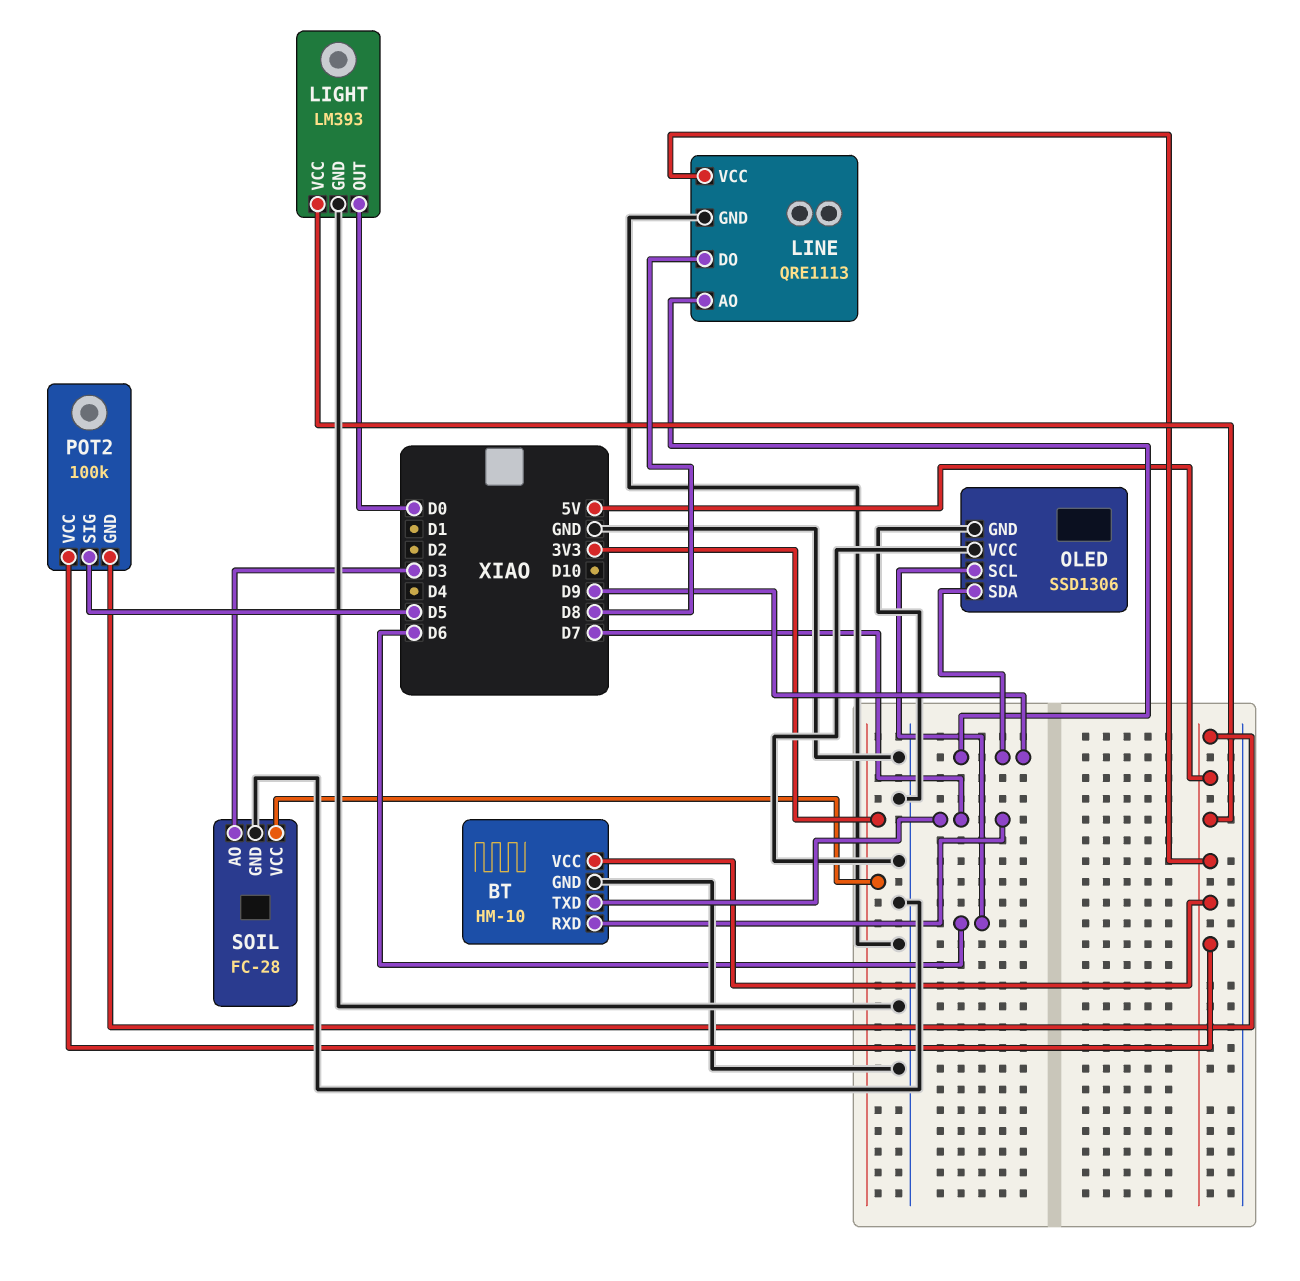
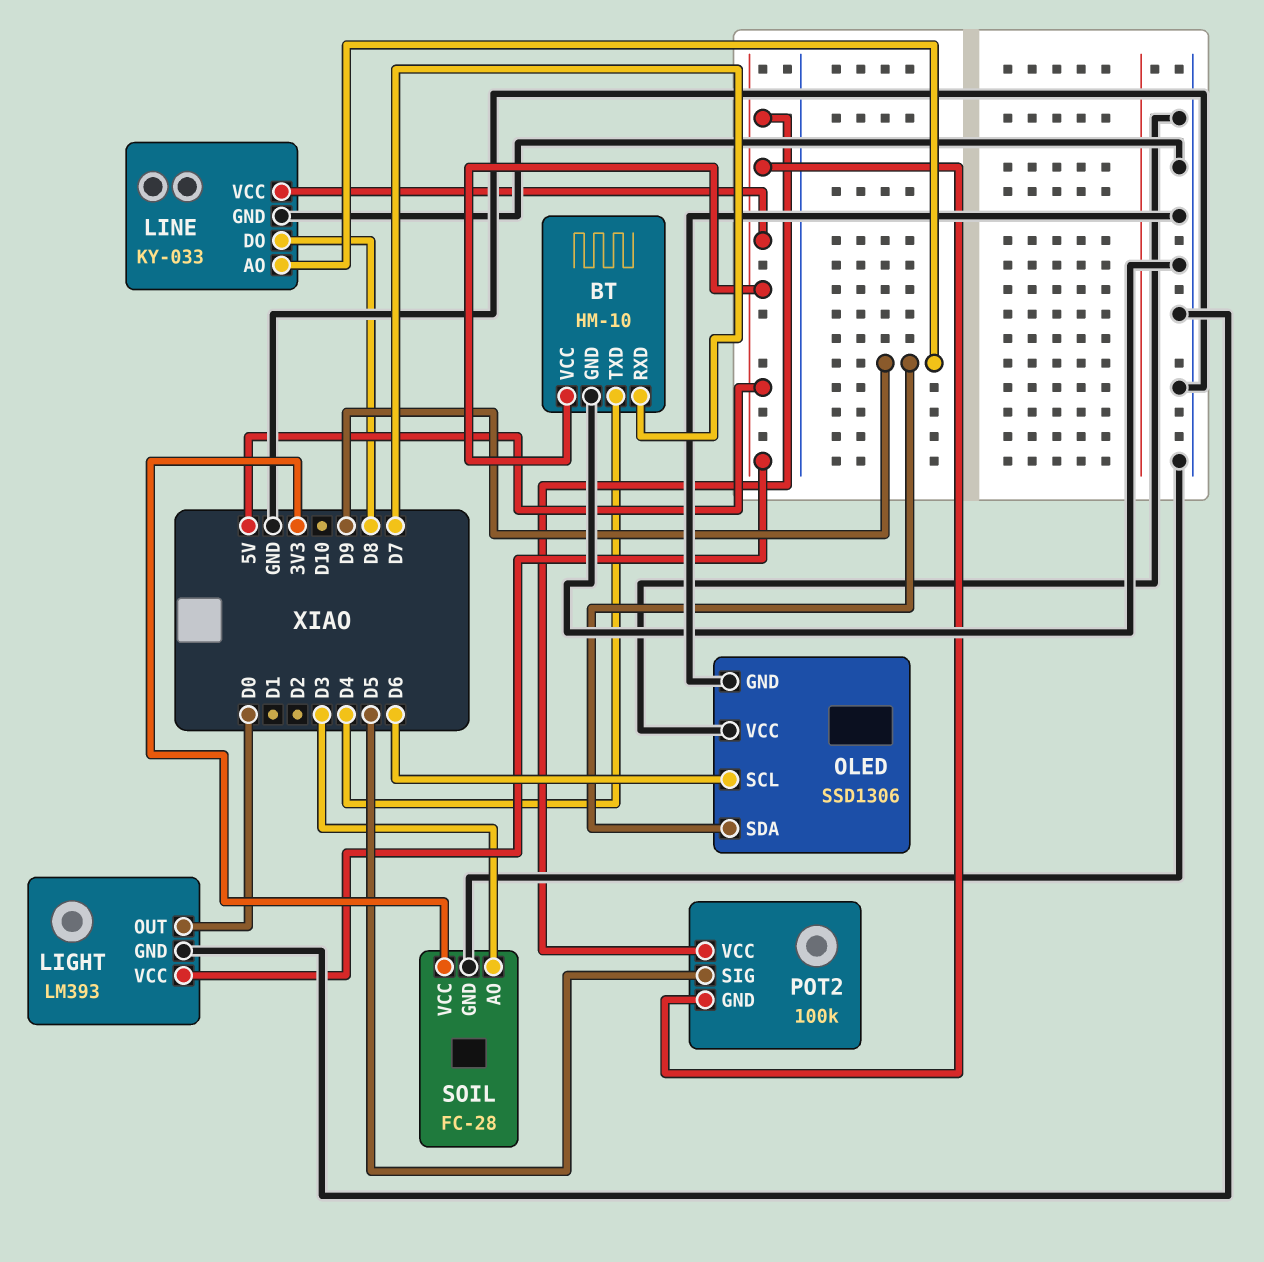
BT pin TXD: D7 -> D4
LINE: QRE1113 -> KY-033

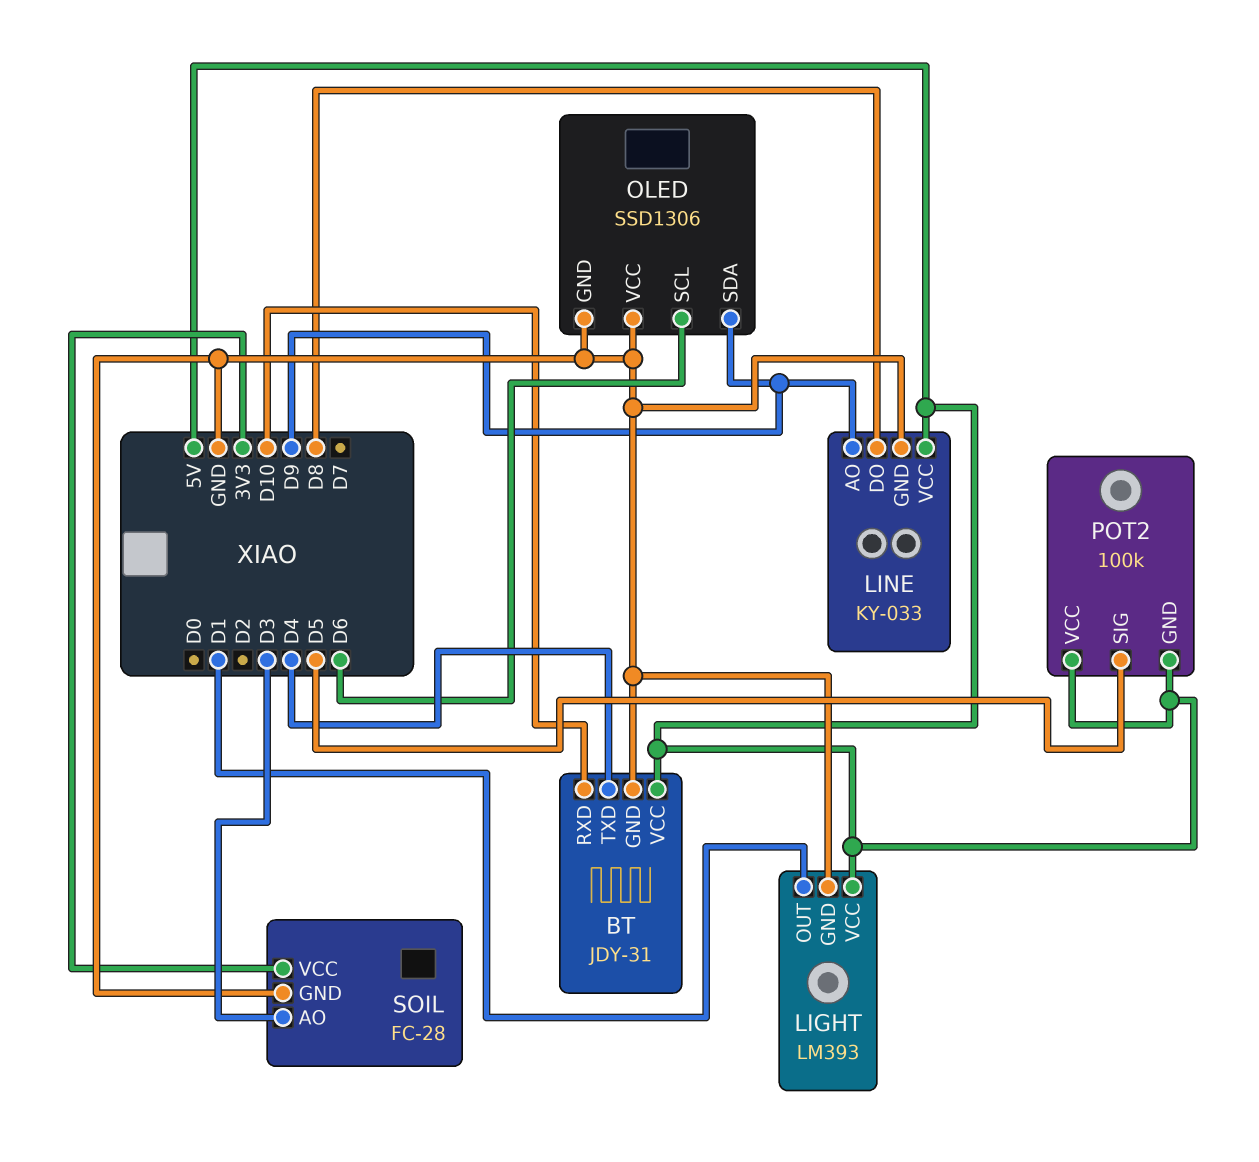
BT: HM-10 -> JDY-31
BT pin RXD: D7 -> D10
LIGHT pin OUT: D0 -> D1

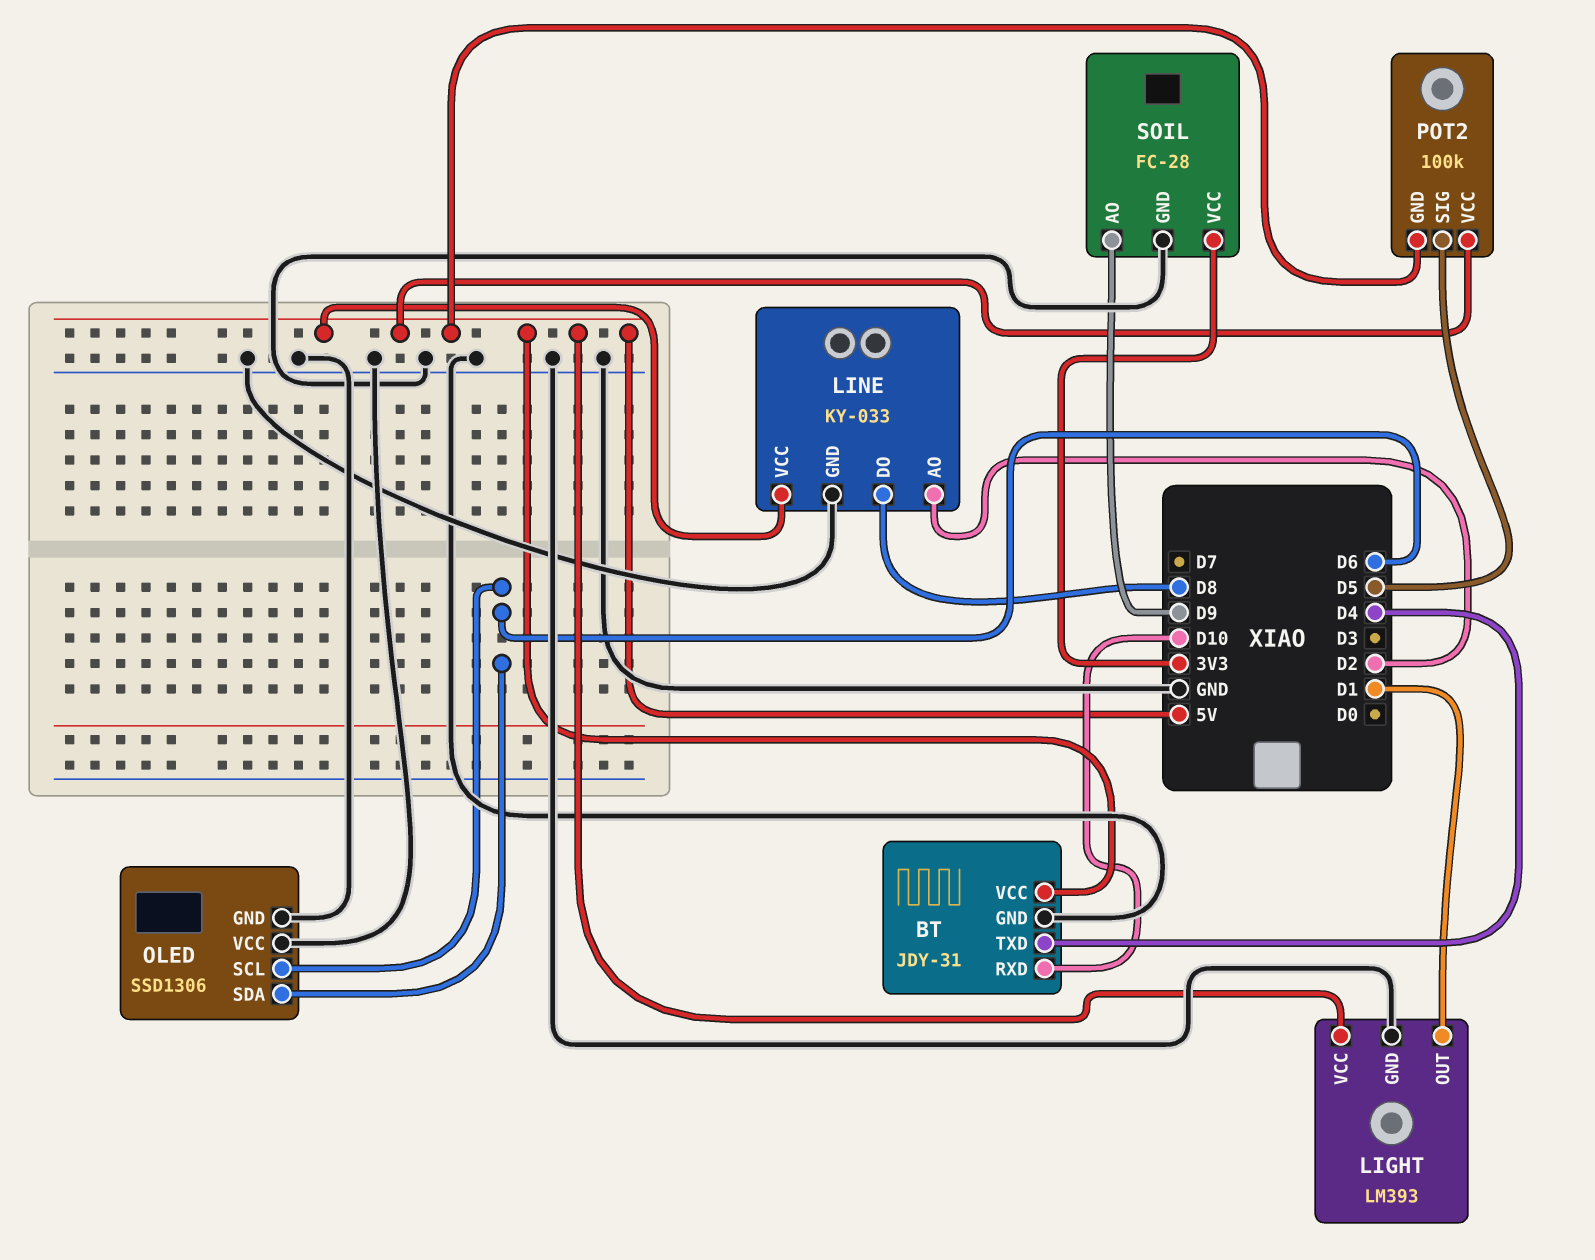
LINE pin AO: D9 -> D2
OLED pin SDA: D9 -> D6
SOIL pin AO: D3 -> D9

